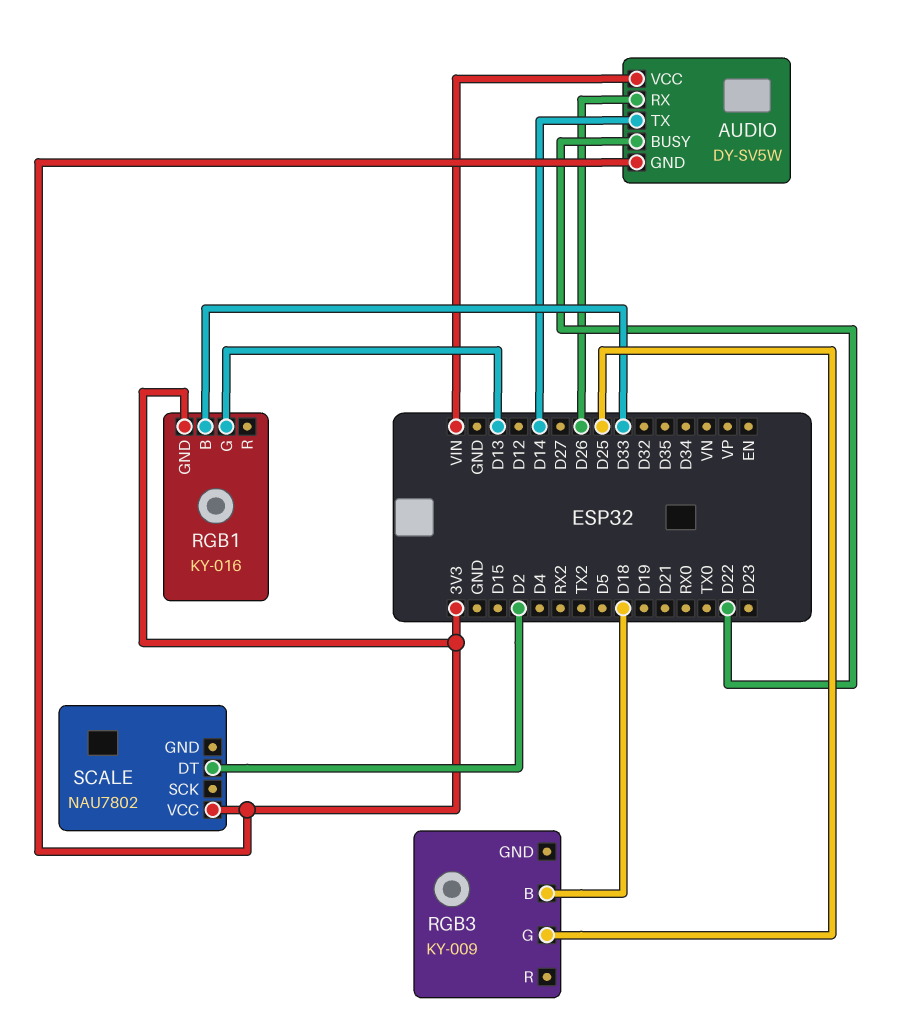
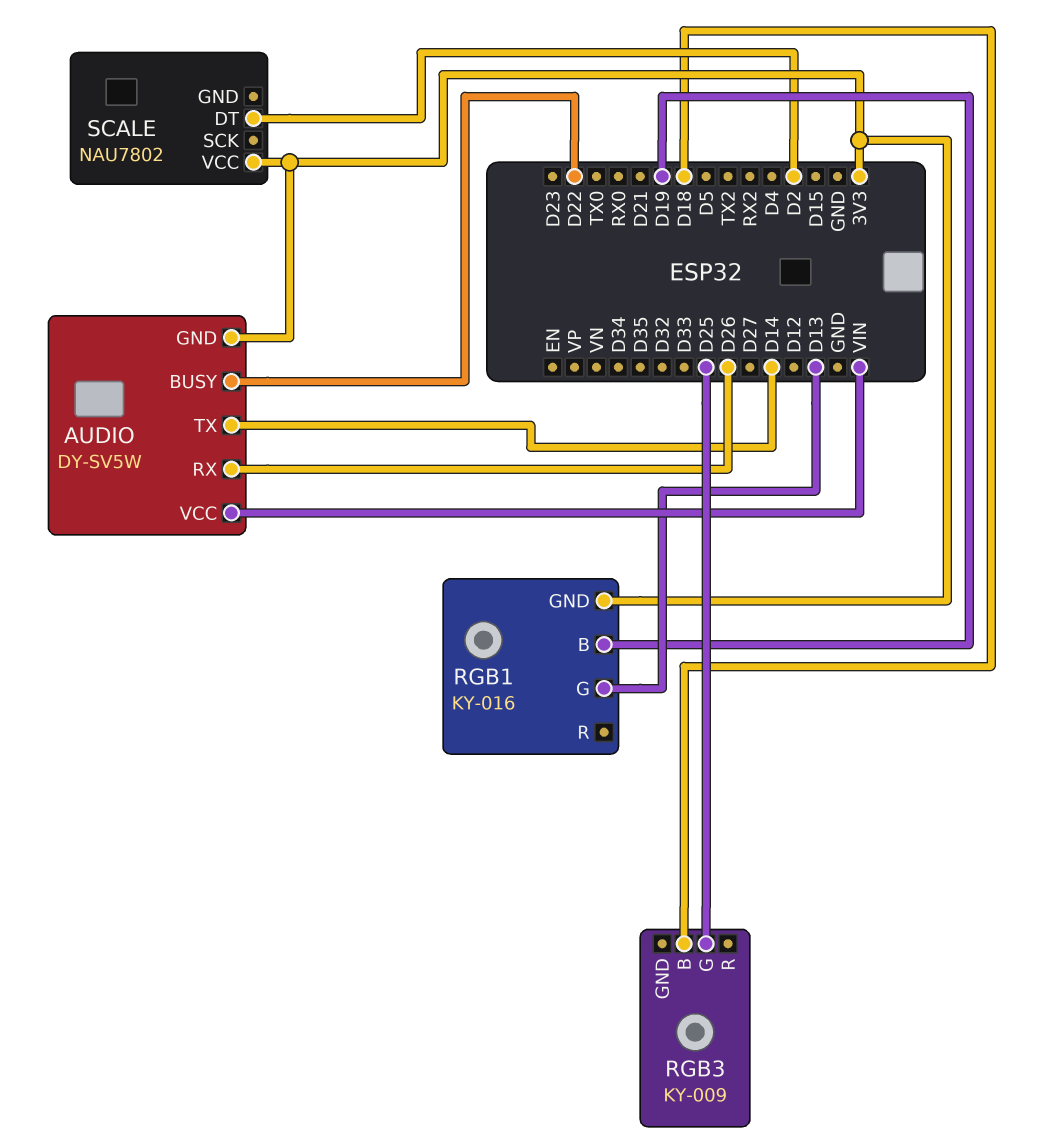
RGB1 pin B: D33 -> D19

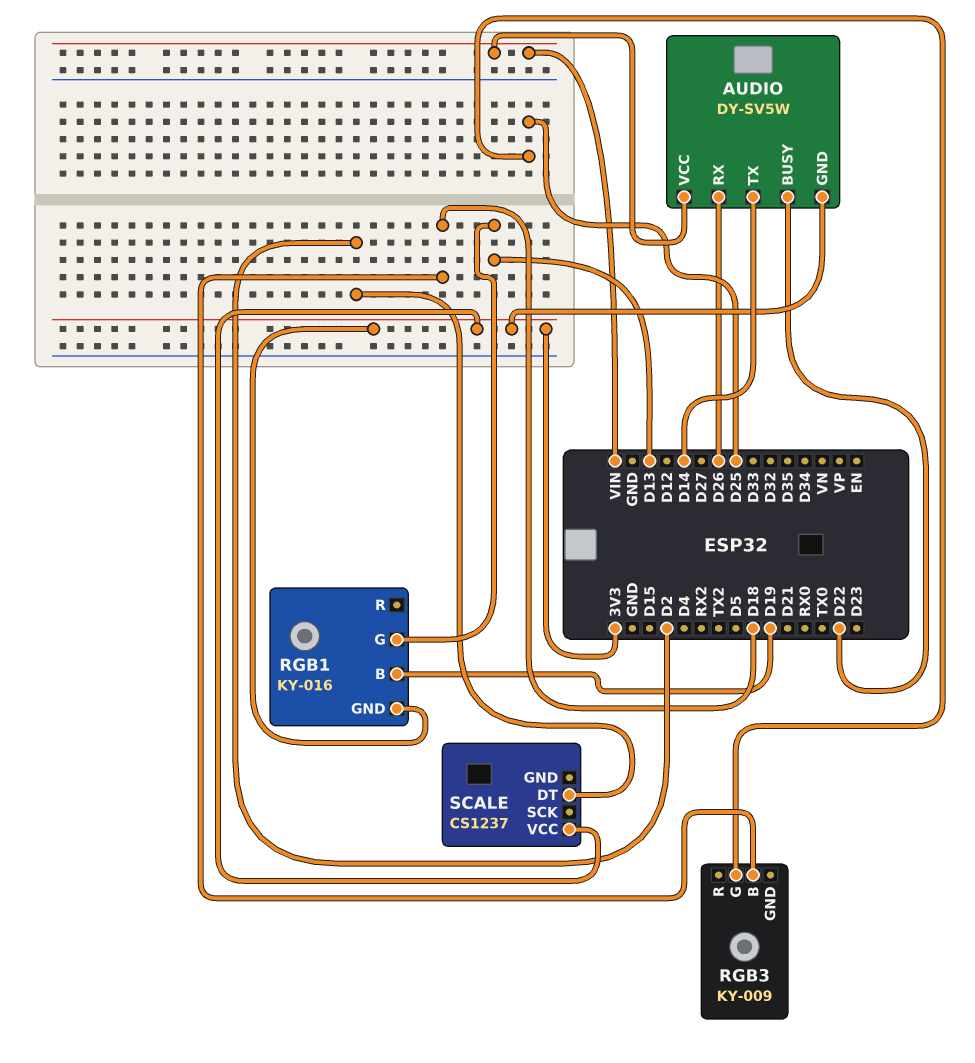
SCALE: NAU7802 -> CS1237

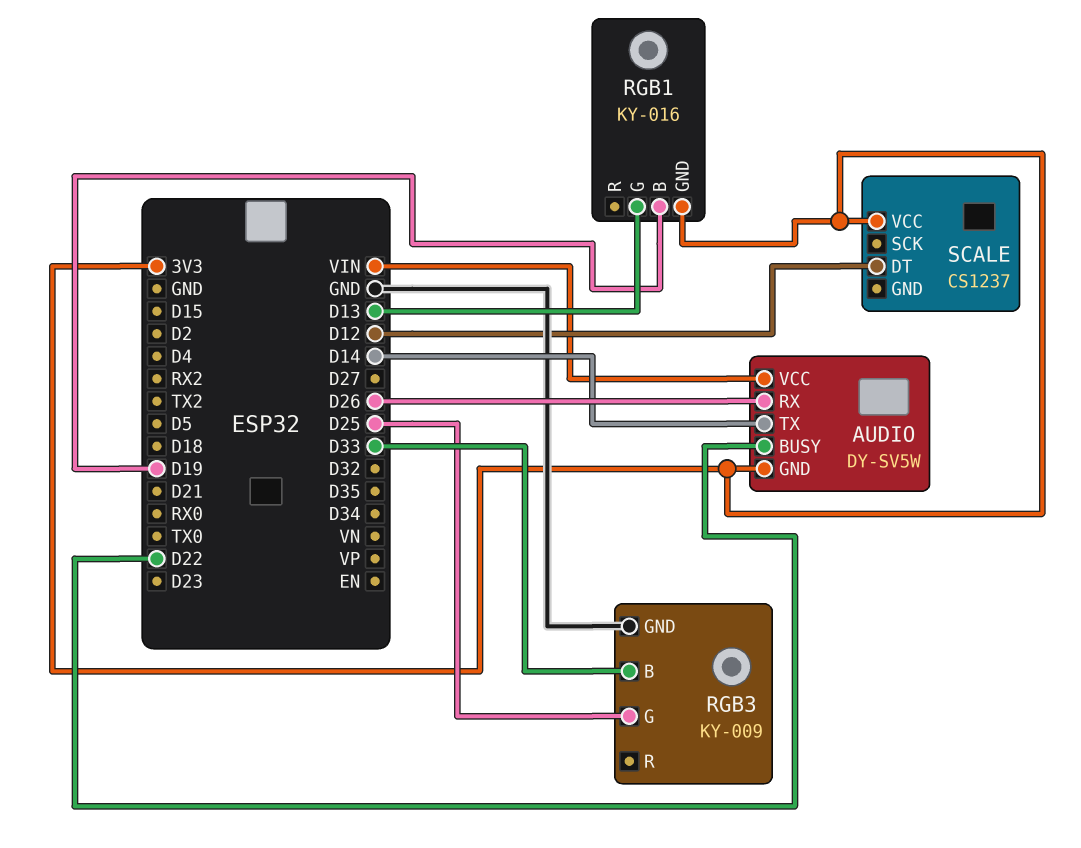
RGB3 pin B: D18 -> D33
RGB3 pin GND: none -> GND
SCALE pin DT: D2 -> D12

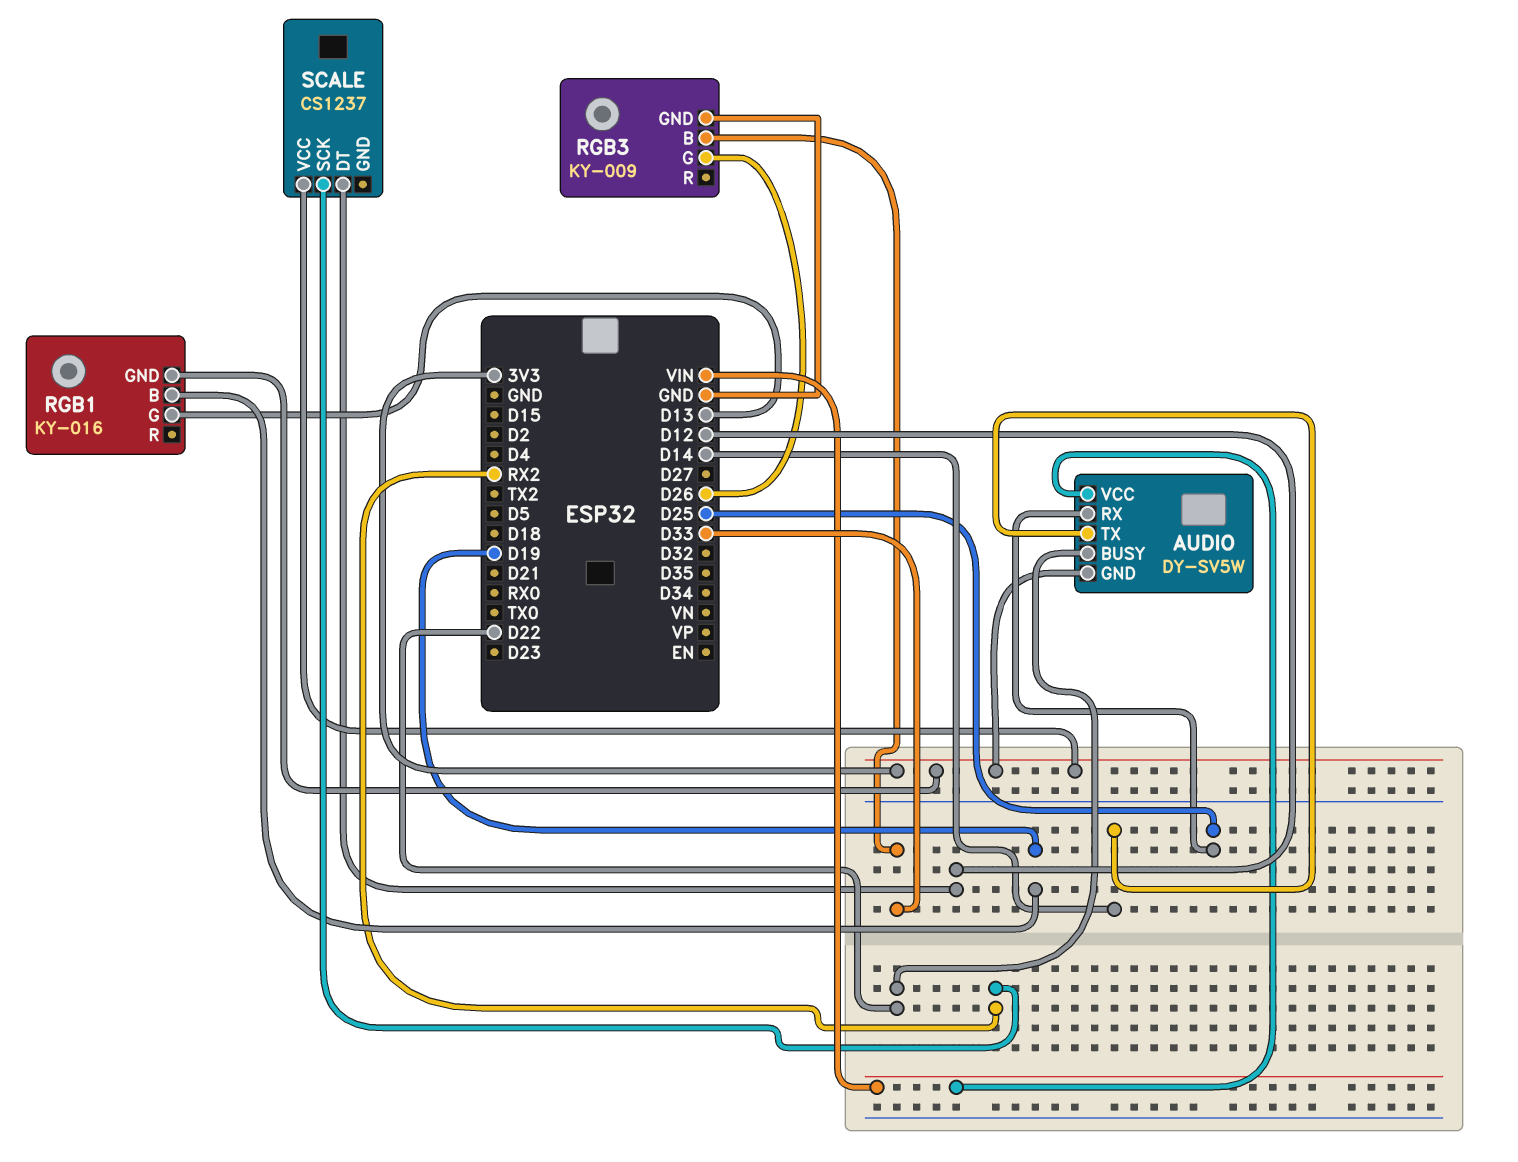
AUDIO pin RX: D26 -> D25
RGB3 pin G: D25 -> D26
SCALE pin SCK: none -> RX2

